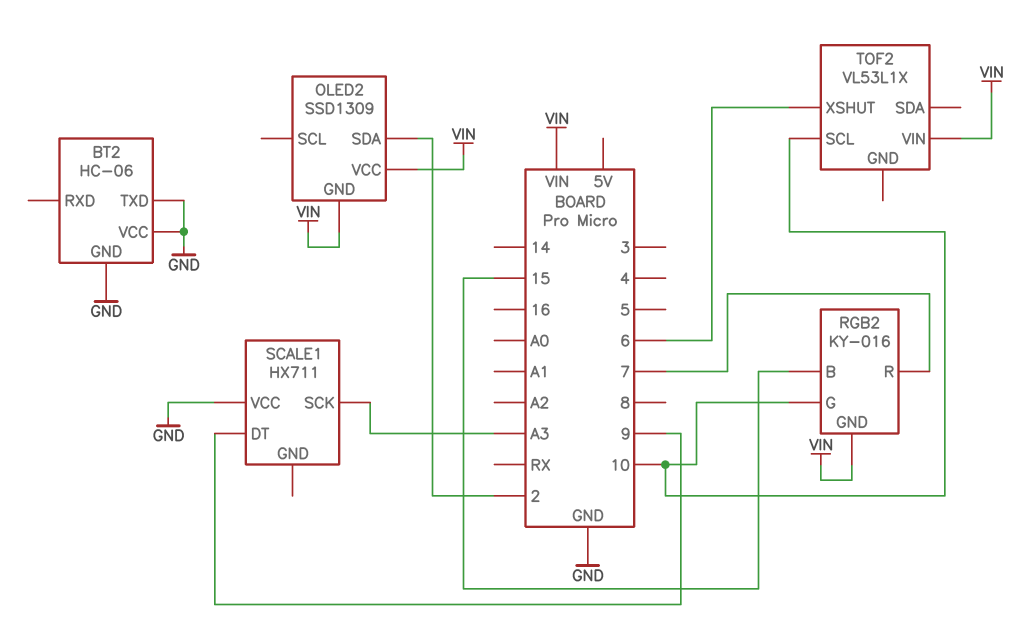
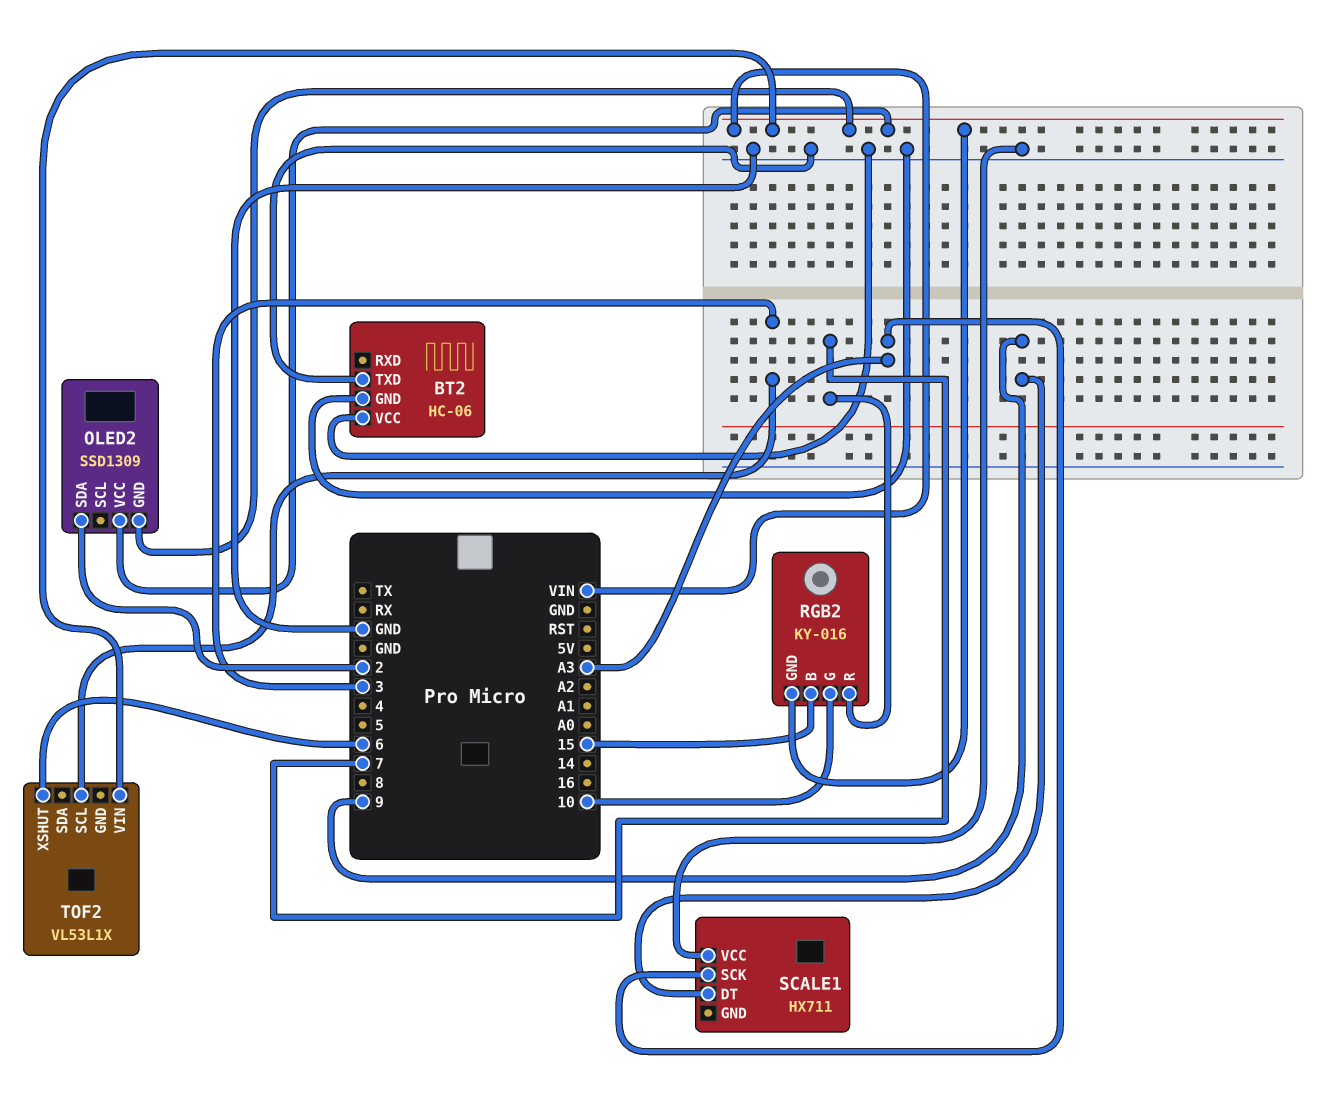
TOF2 pin SCL: 10 -> 3

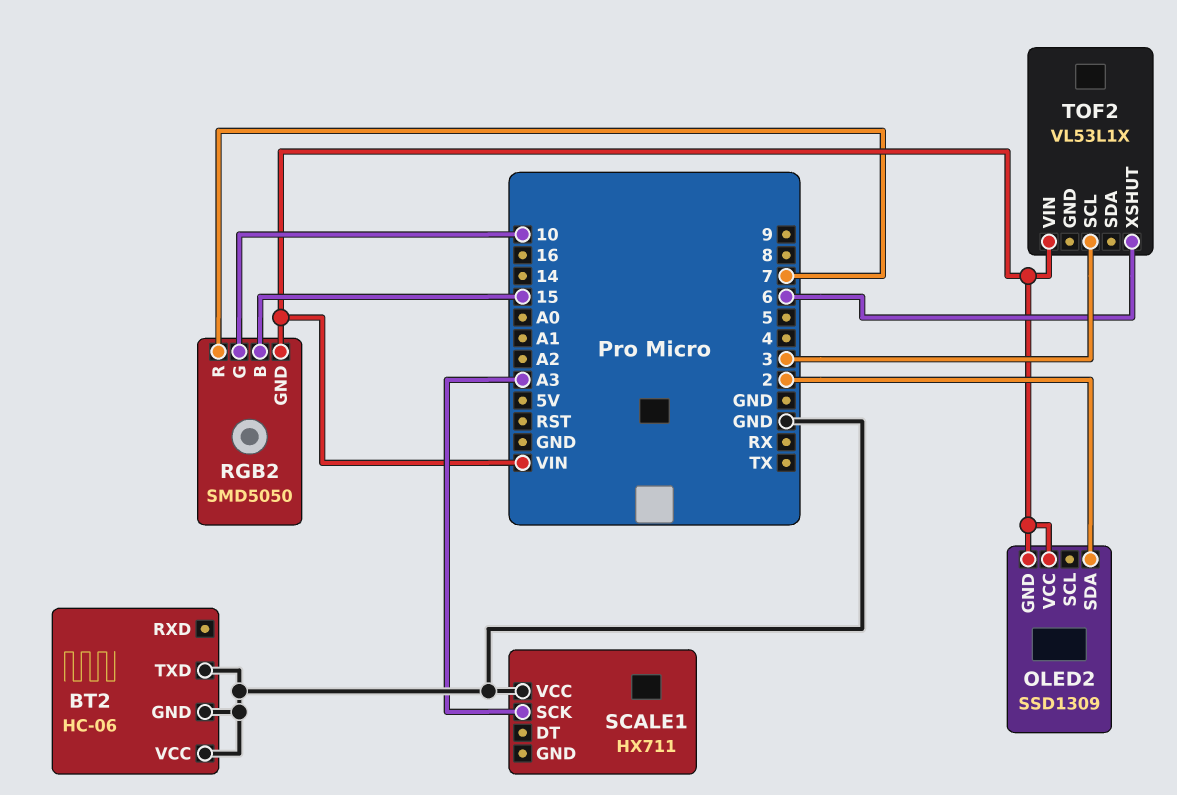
RGB2: KY-016 -> SMD5050
SCALE1 pin DT: 9 -> none

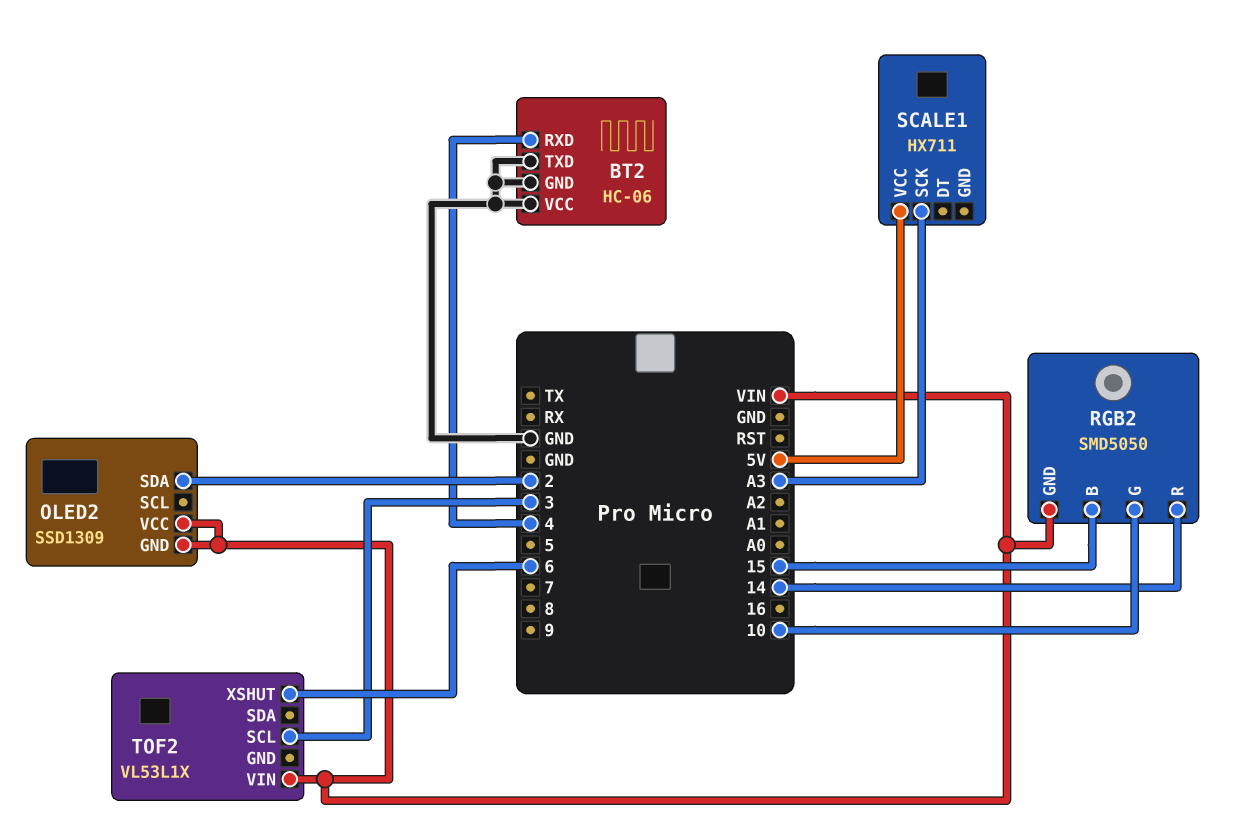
BT2 pin RXD: none -> 4
RGB2 pin R: 7 -> 14
SCALE1 pin VCC: GND -> 5V

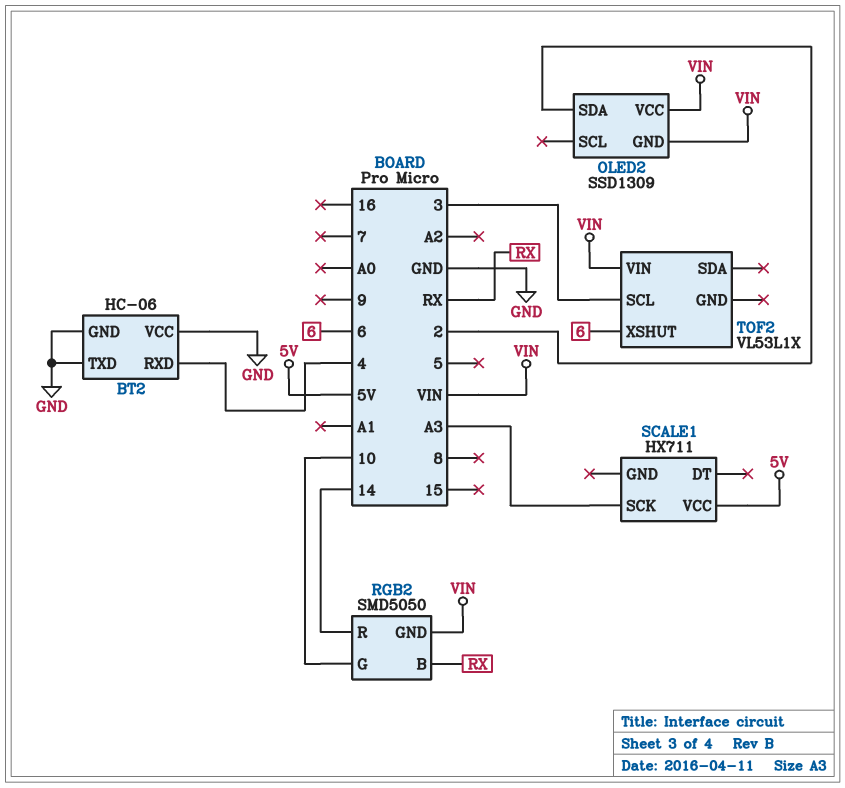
RGB2 pin B: 15 -> RX

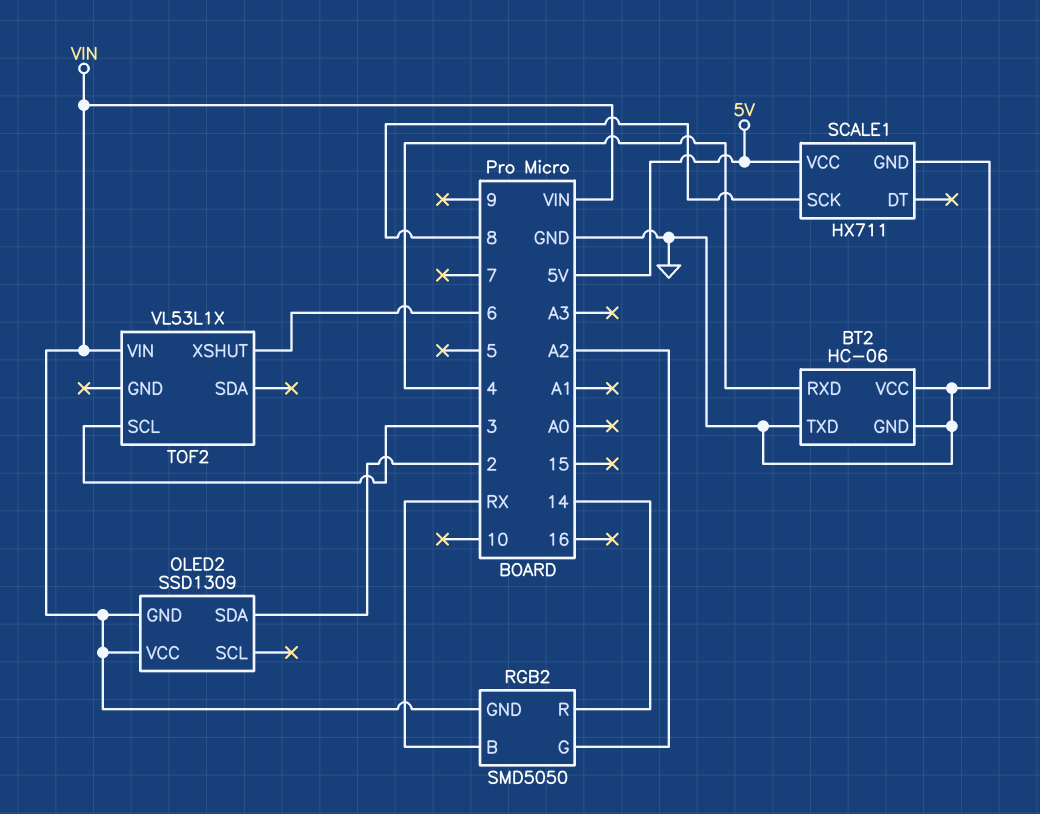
RGB2 pin G: 10 -> A2
SCALE1 pin GND: none -> GND
SCALE1 pin SCK: A3 -> 8

